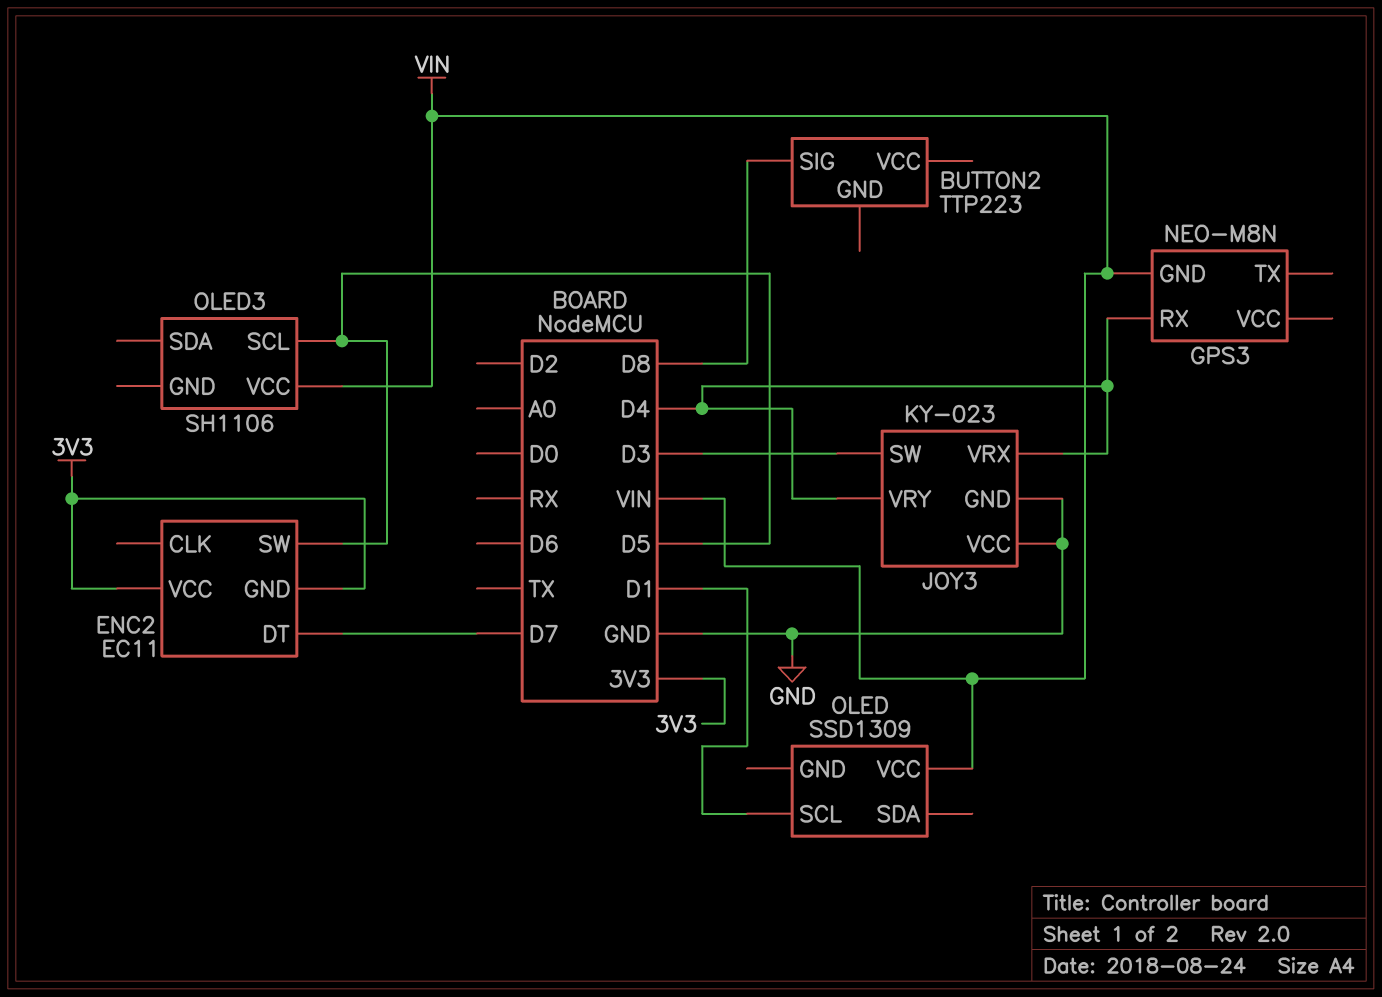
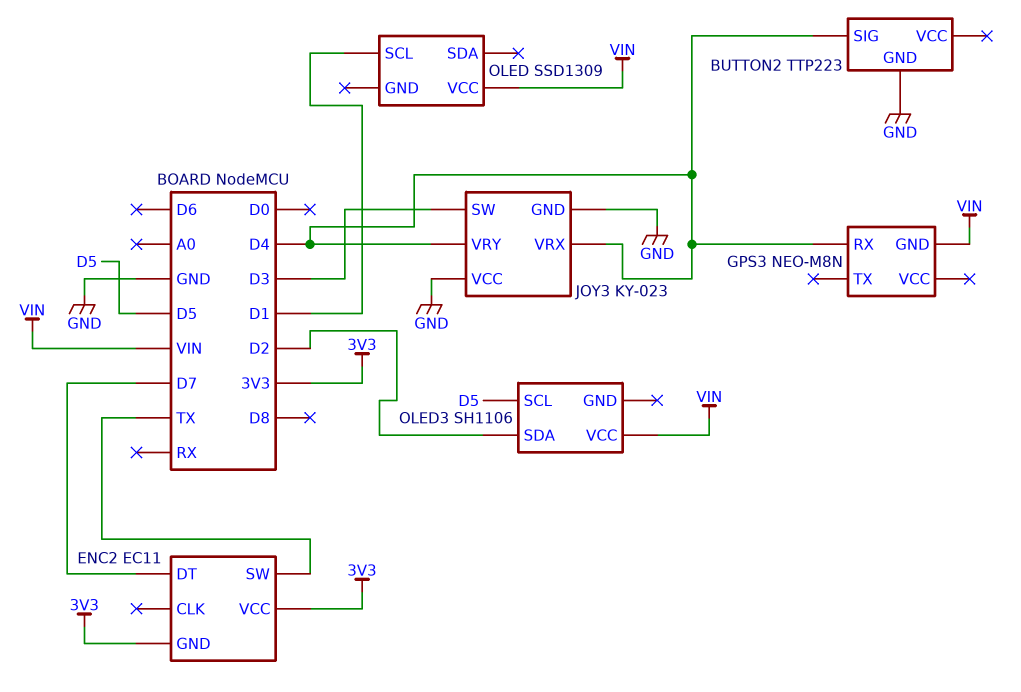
BUTTON2 pin GND: none -> GND
BUTTON2 pin SIG: D8 -> D4
ENC2 pin SW: D5 -> TX
OLED3 pin SDA: none -> D2

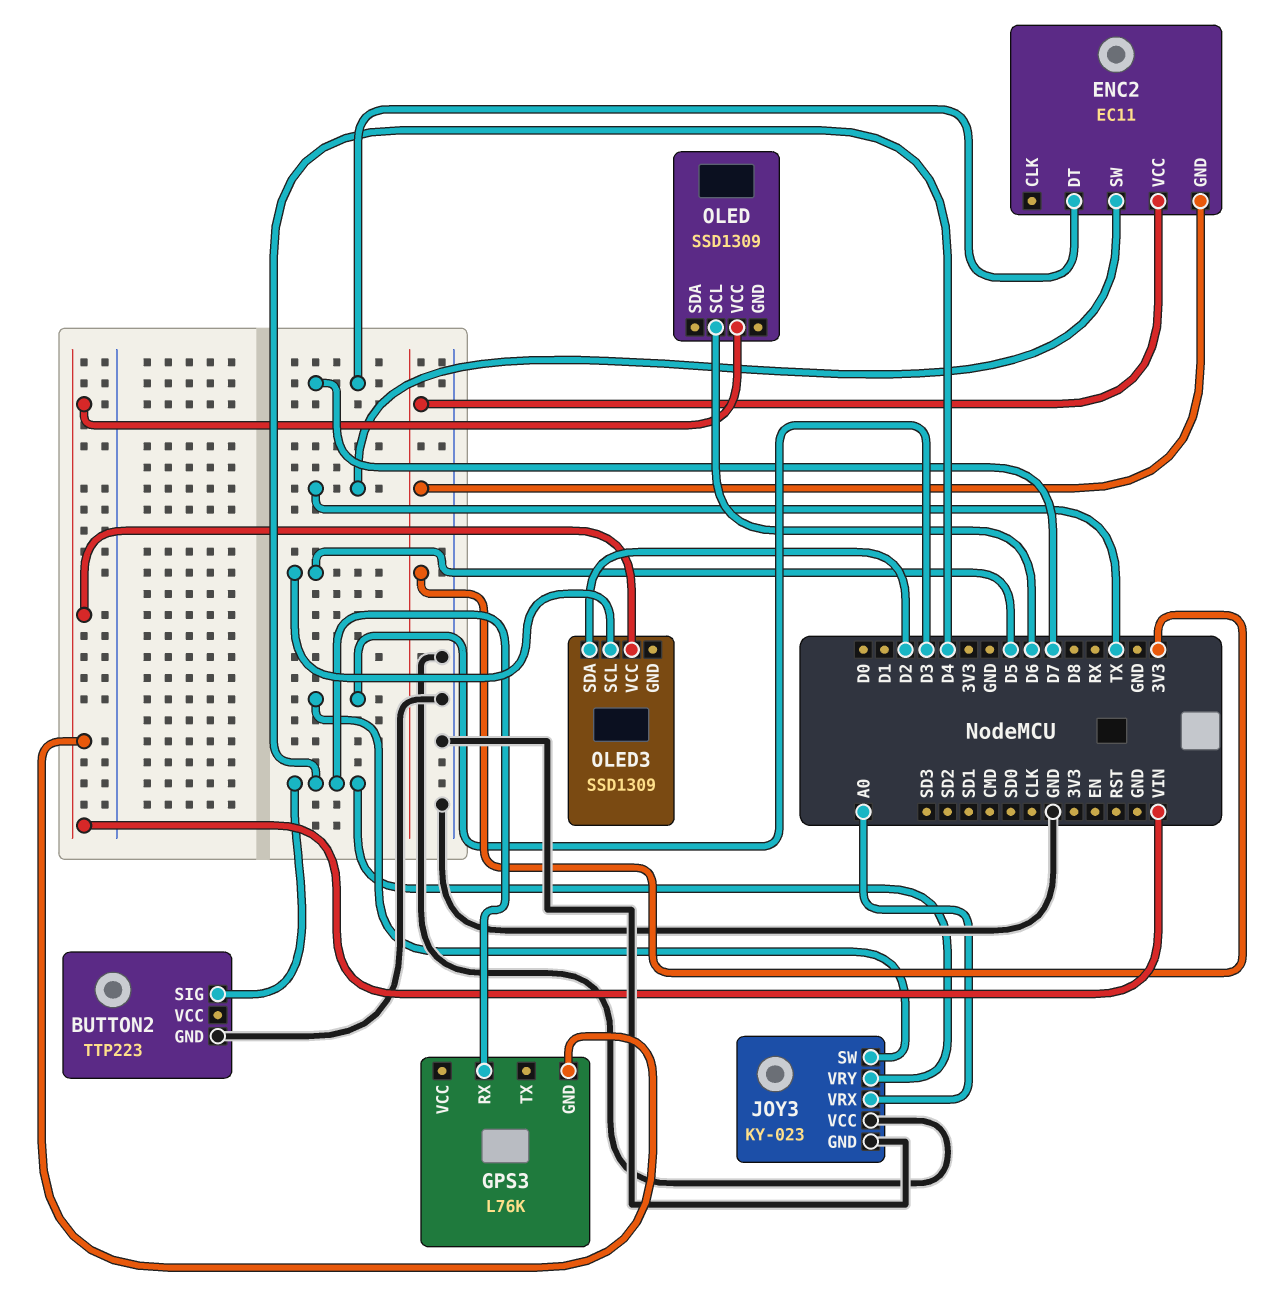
GPS3: NEO-M8N -> L76K
JOY3 pin VRX: D4 -> A0
OLED pin SCL: D1 -> D6
OLED3: SH1106 -> SSD1309

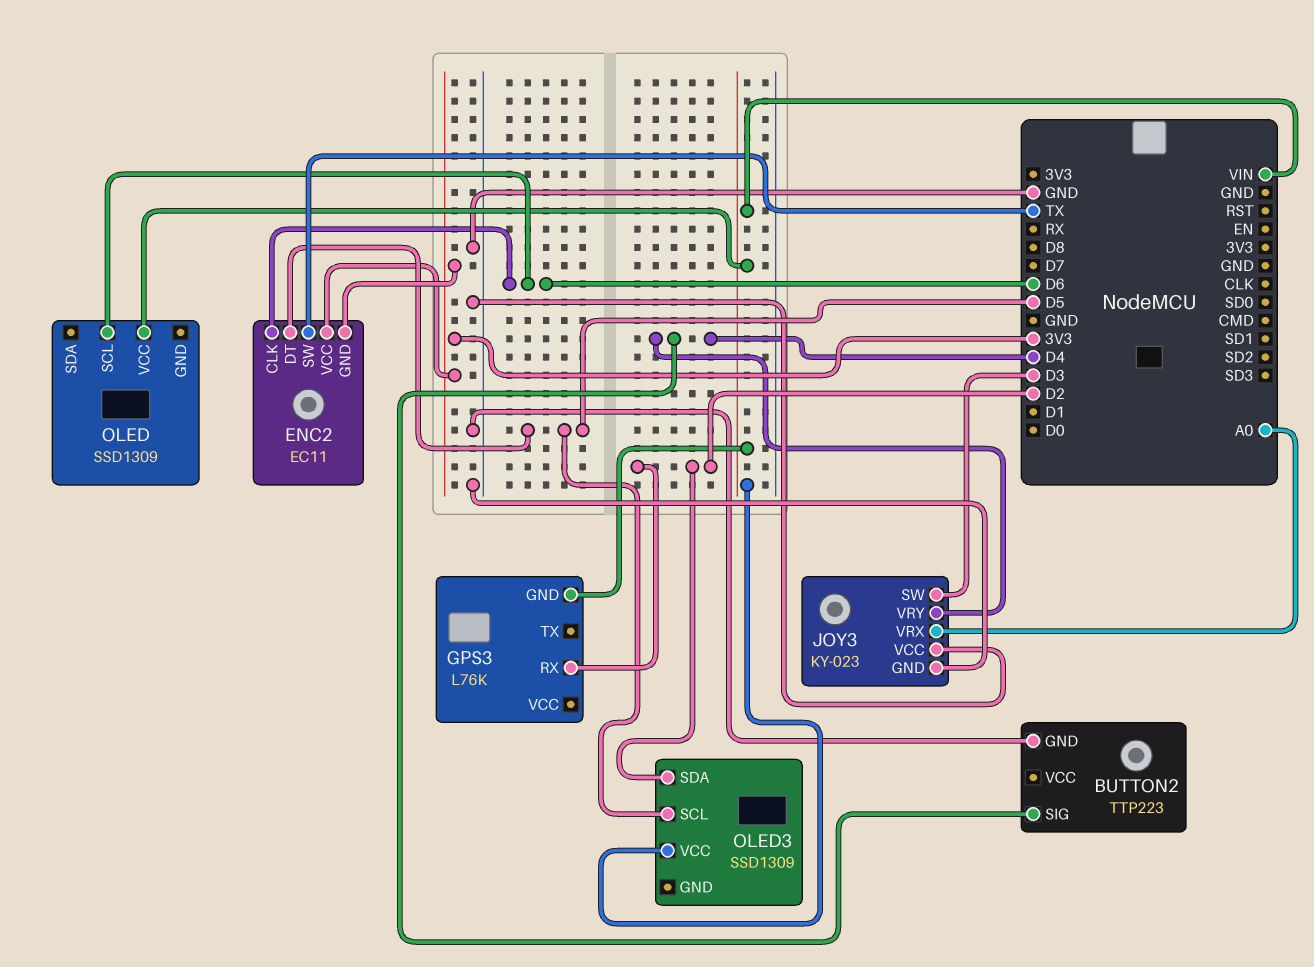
ENC2 pin CLK: none -> D6
ENC2 pin DT: D7 -> D5
GPS3 pin RX: D4 -> D2

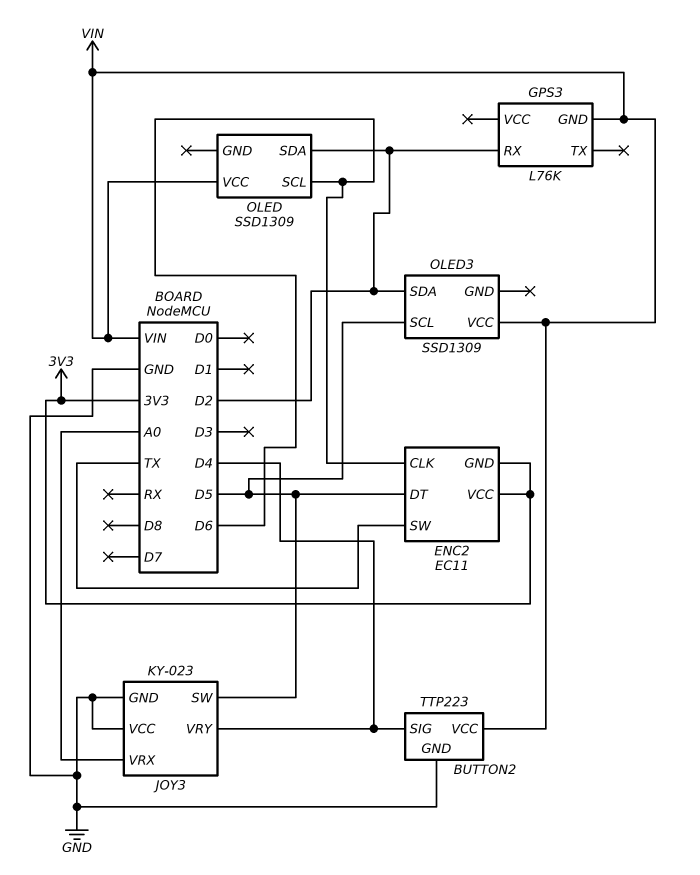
BUTTON2 pin VCC: none -> VIN
JOY3 pin SW: D3 -> D5
OLED pin SDA: none -> D2

